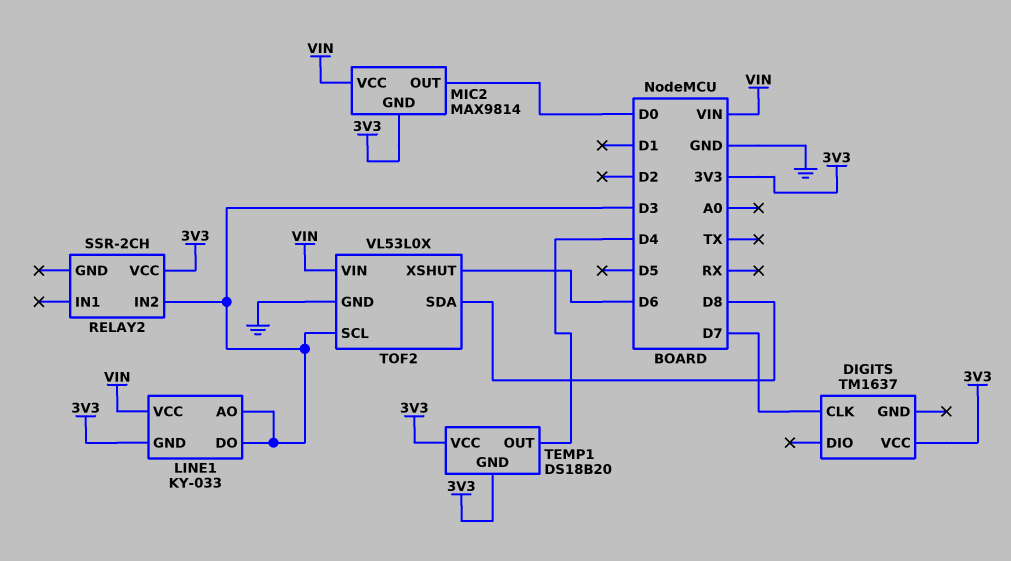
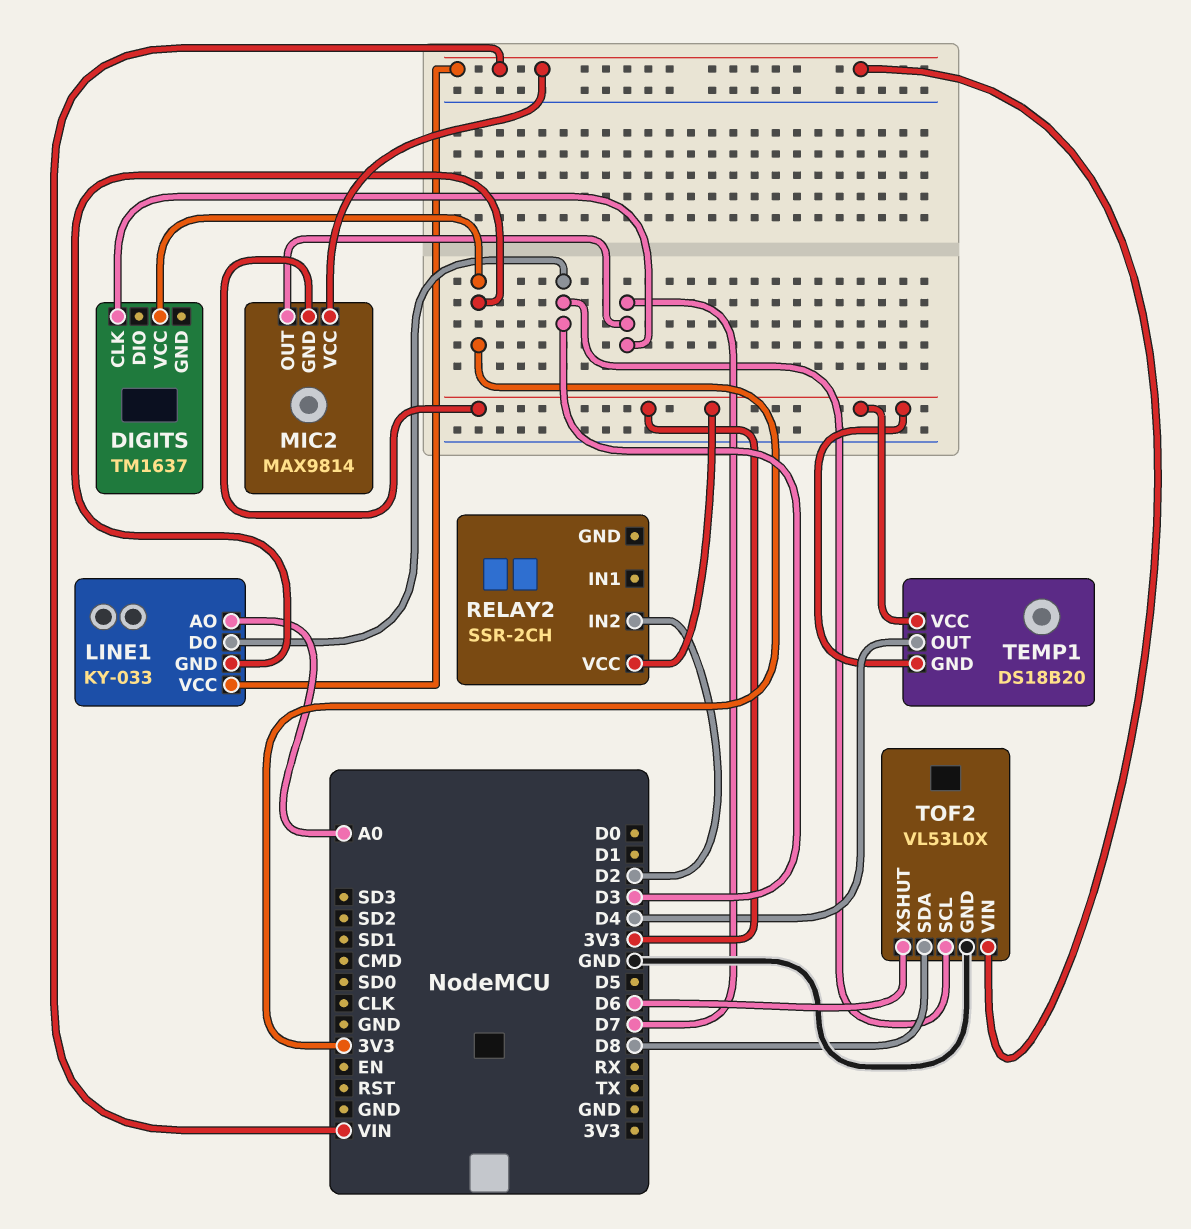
LINE1 pin AO: D3 -> A0
MIC2 pin OUT: D0 -> D7
RELAY2 pin IN2: D3 -> D2

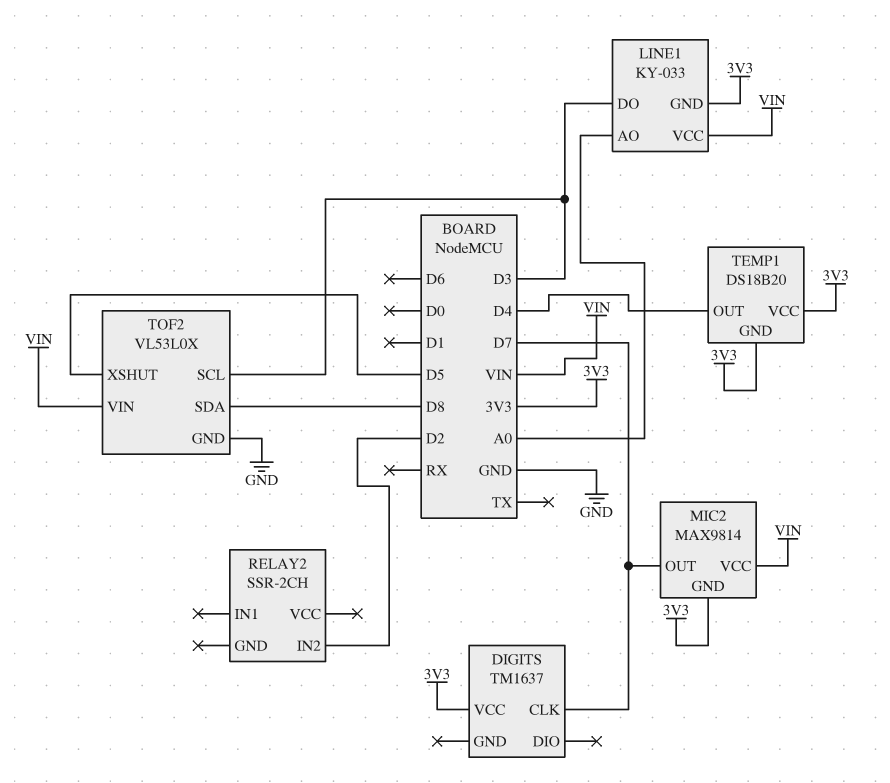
RELAY2 pin VCC: 3V3 -> none
TOF2 pin XSHUT: D6 -> D5

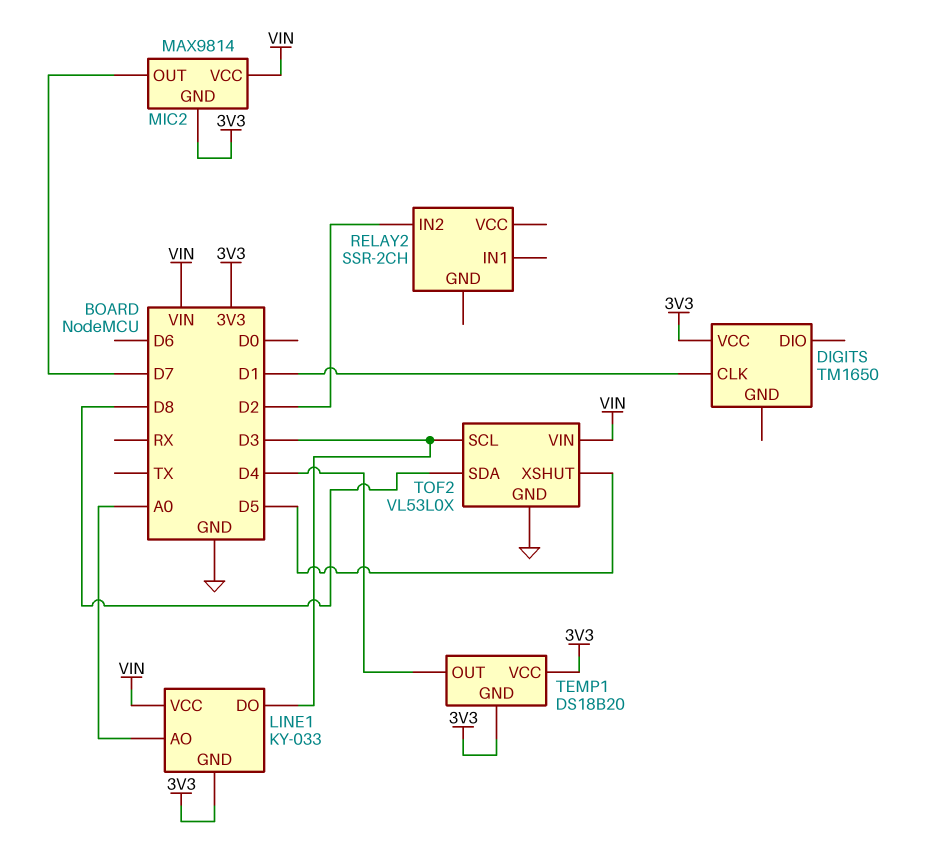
DIGITS: TM1637 -> TM1650
DIGITS pin CLK: D7 -> D1

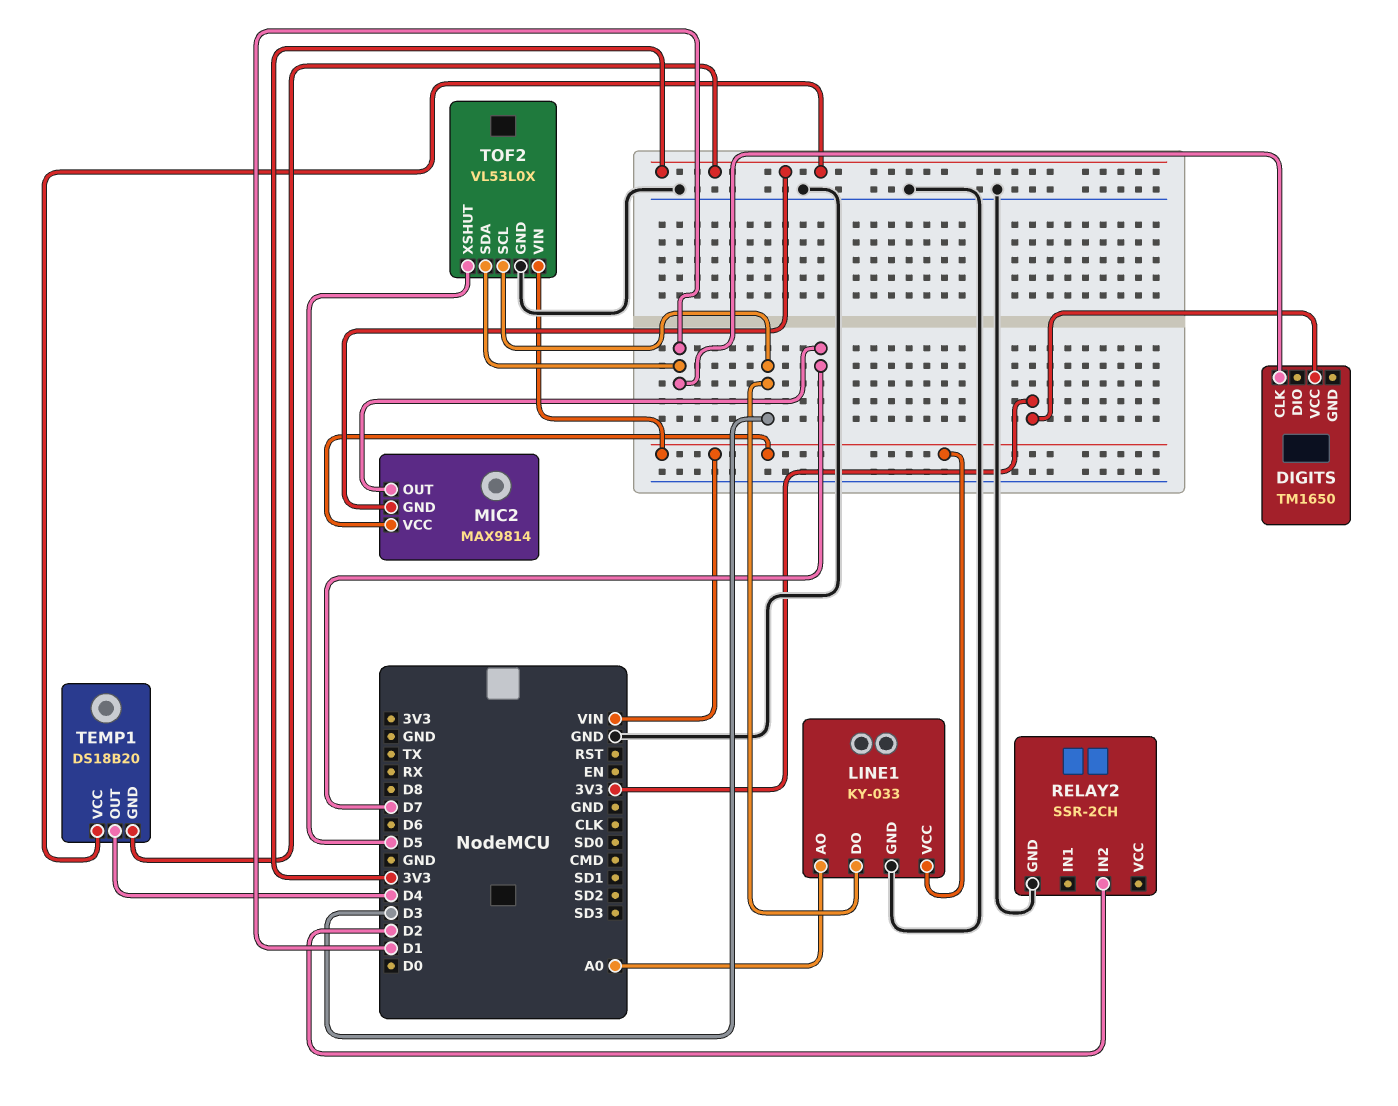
LINE1 pin GND: 3V3 -> GND
RELAY2 pin GND: none -> GND
TOF2 pin SDA: D8 -> D1

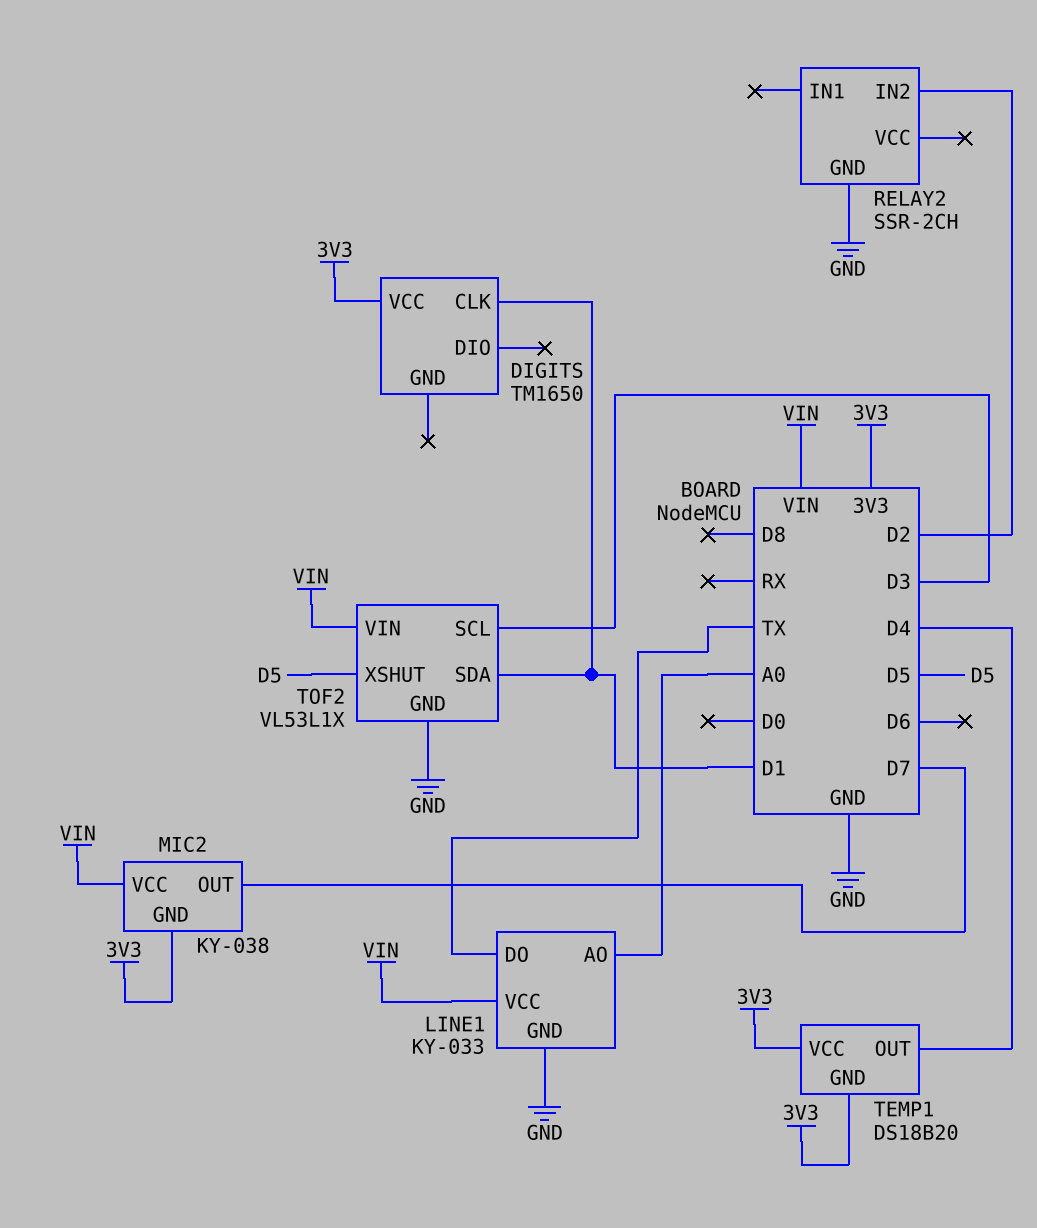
LINE1 pin DO: D3 -> TX
MIC2: MAX9814 -> KY-038
TOF2: VL53L0X -> VL53L1X

